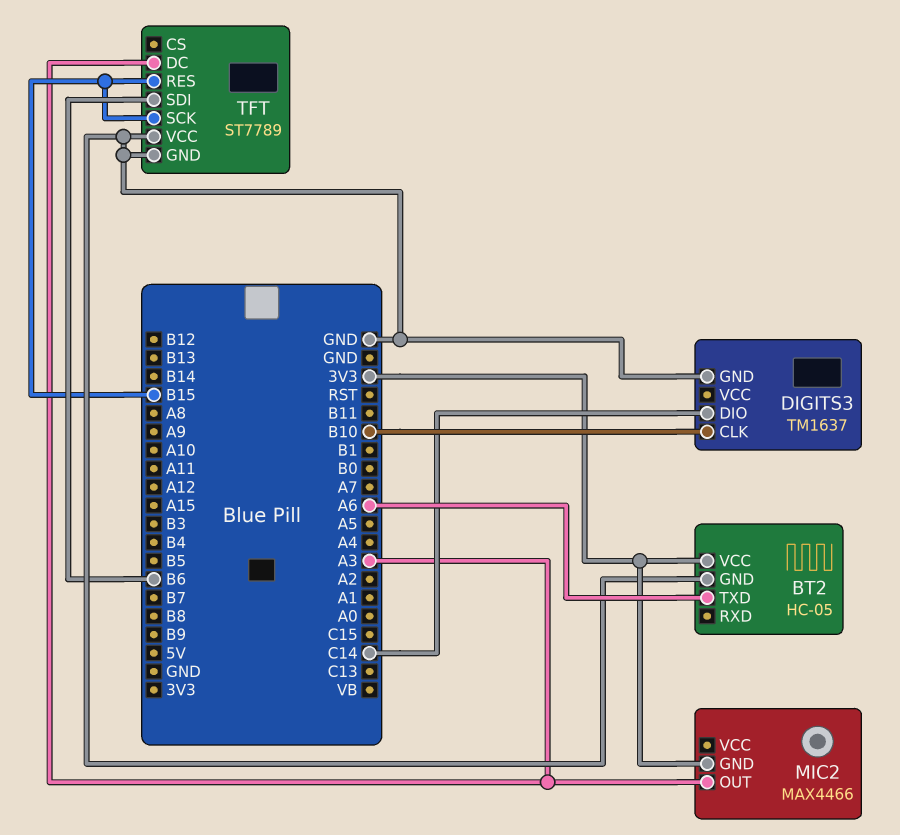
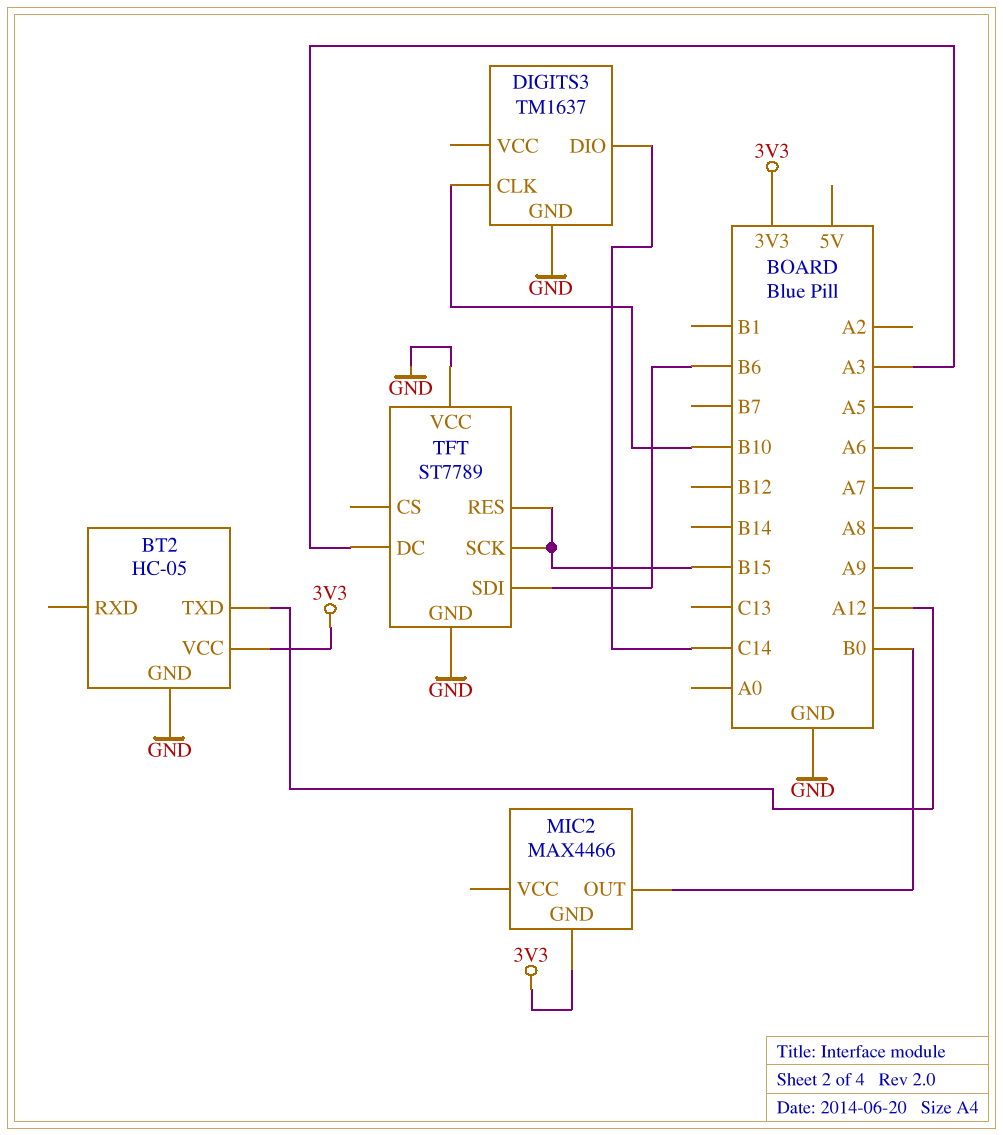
BT2 pin TXD: A6 -> A12
MIC2 pin OUT: A3 -> B0

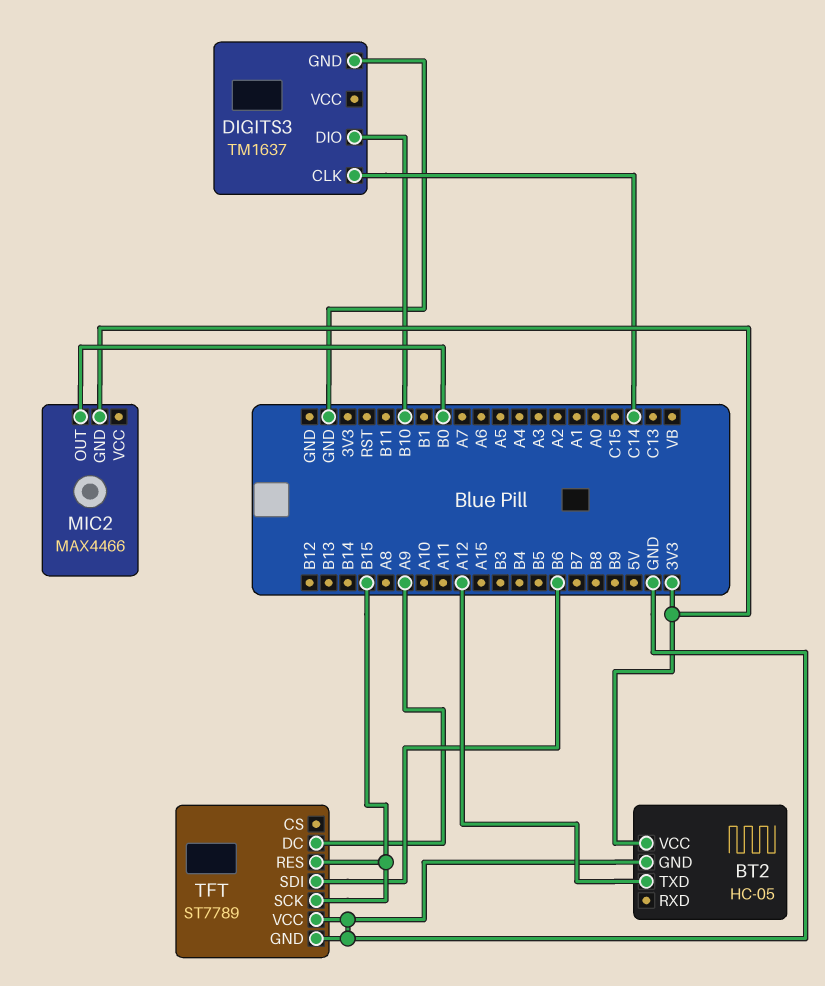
DIGITS3 pin CLK: B10 -> C14
DIGITS3 pin DIO: C14 -> B10
TFT pin DC: A3 -> A9

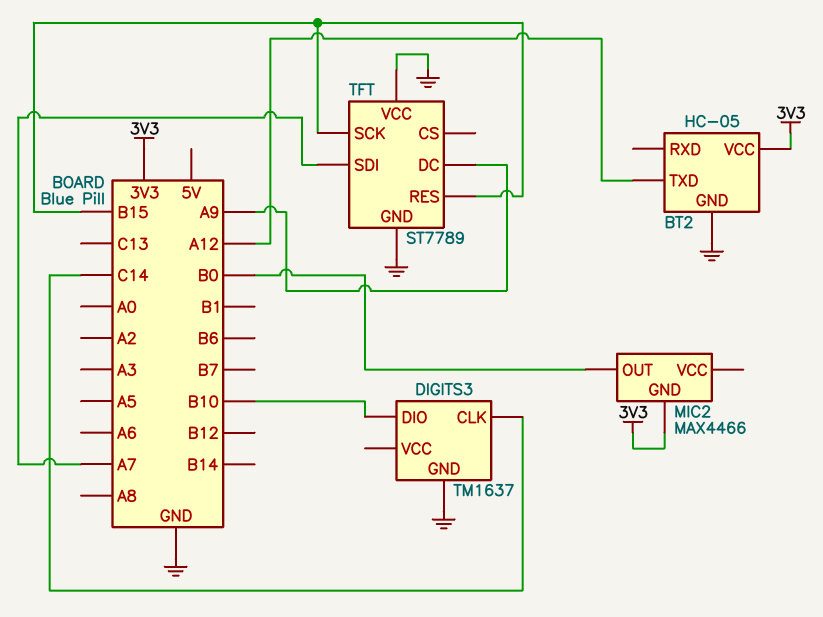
TFT pin SDI: B6 -> A7

